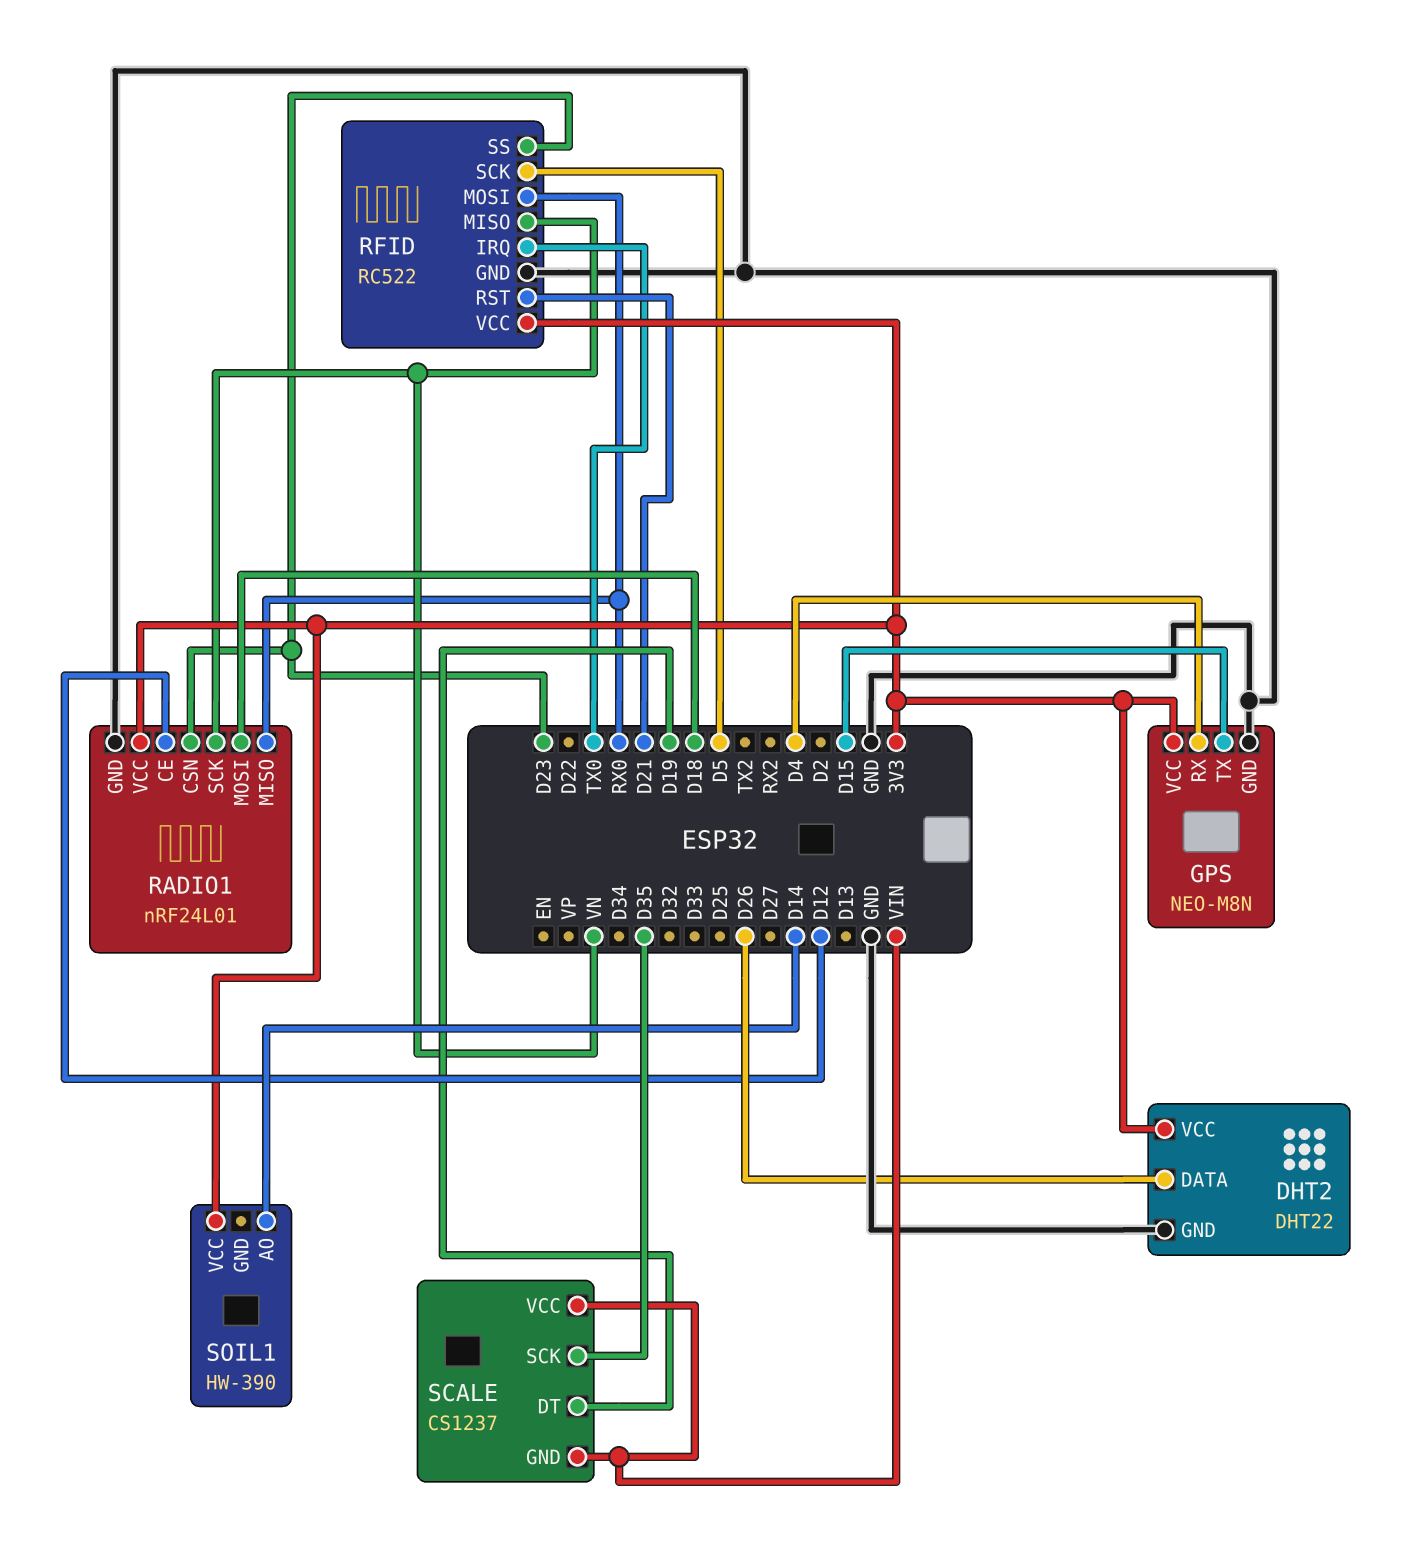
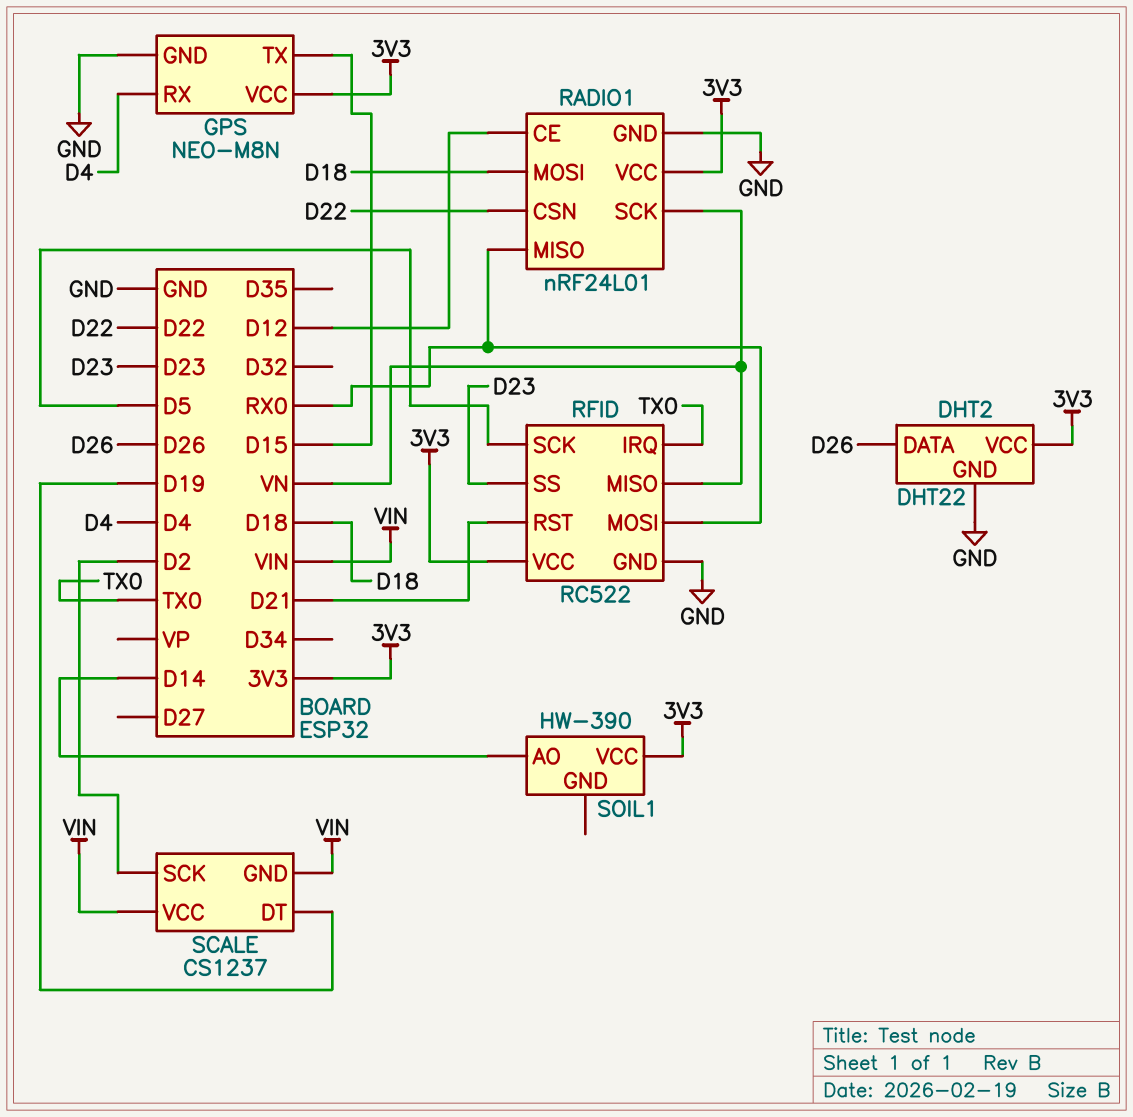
RADIO1 pin CSN: D23 -> D22
SCALE pin SCK: D35 -> D2

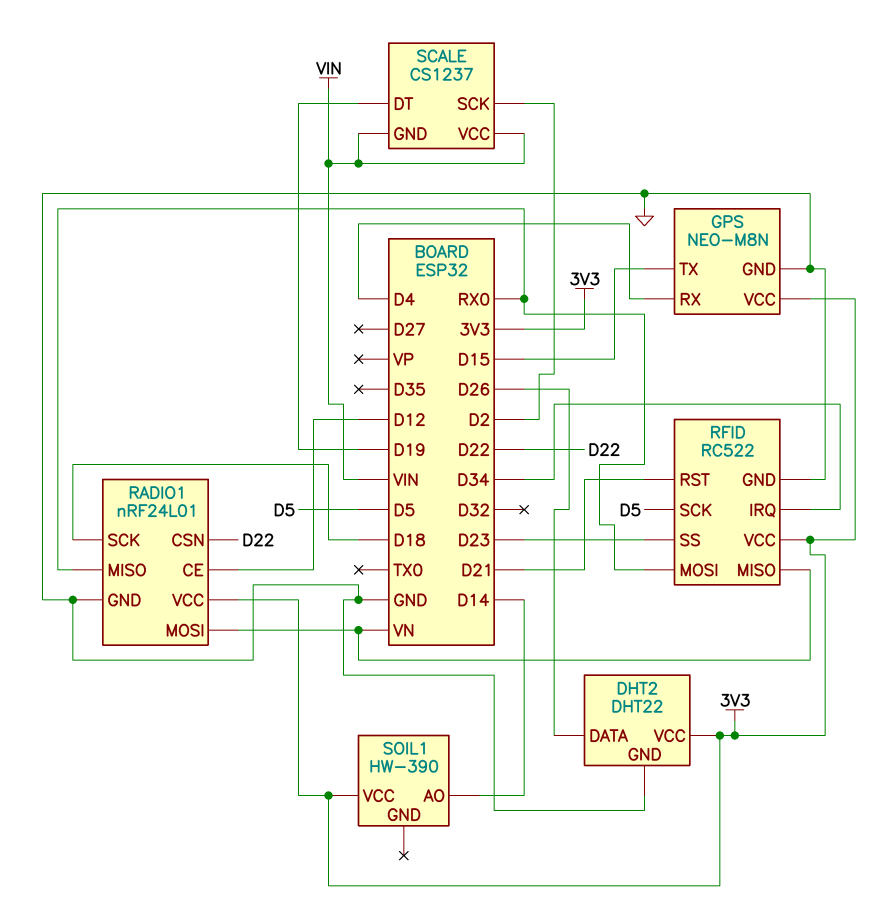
RADIO1 pin MOSI: D18 -> VN
RADIO1 pin SCK: VN -> D18
RFID pin IRQ: TX0 -> D34

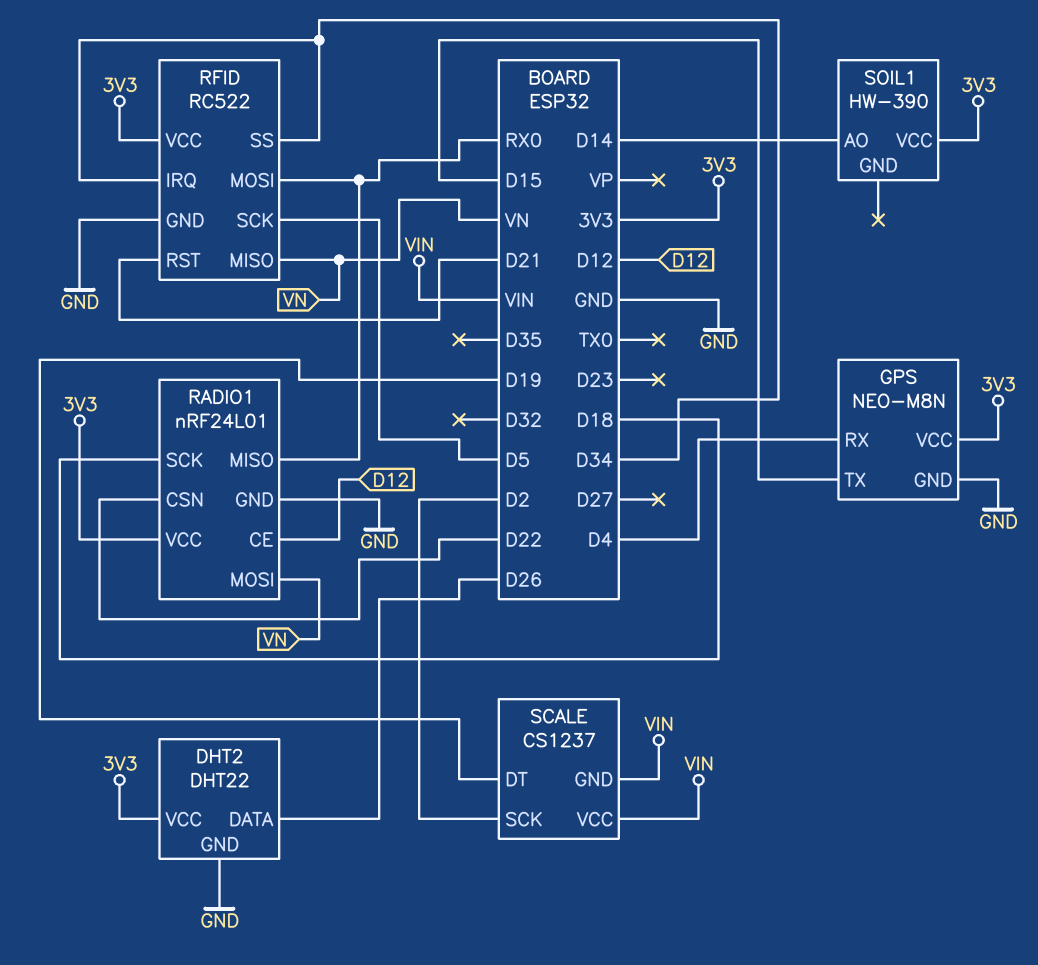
RFID pin SS: D23 -> D34

